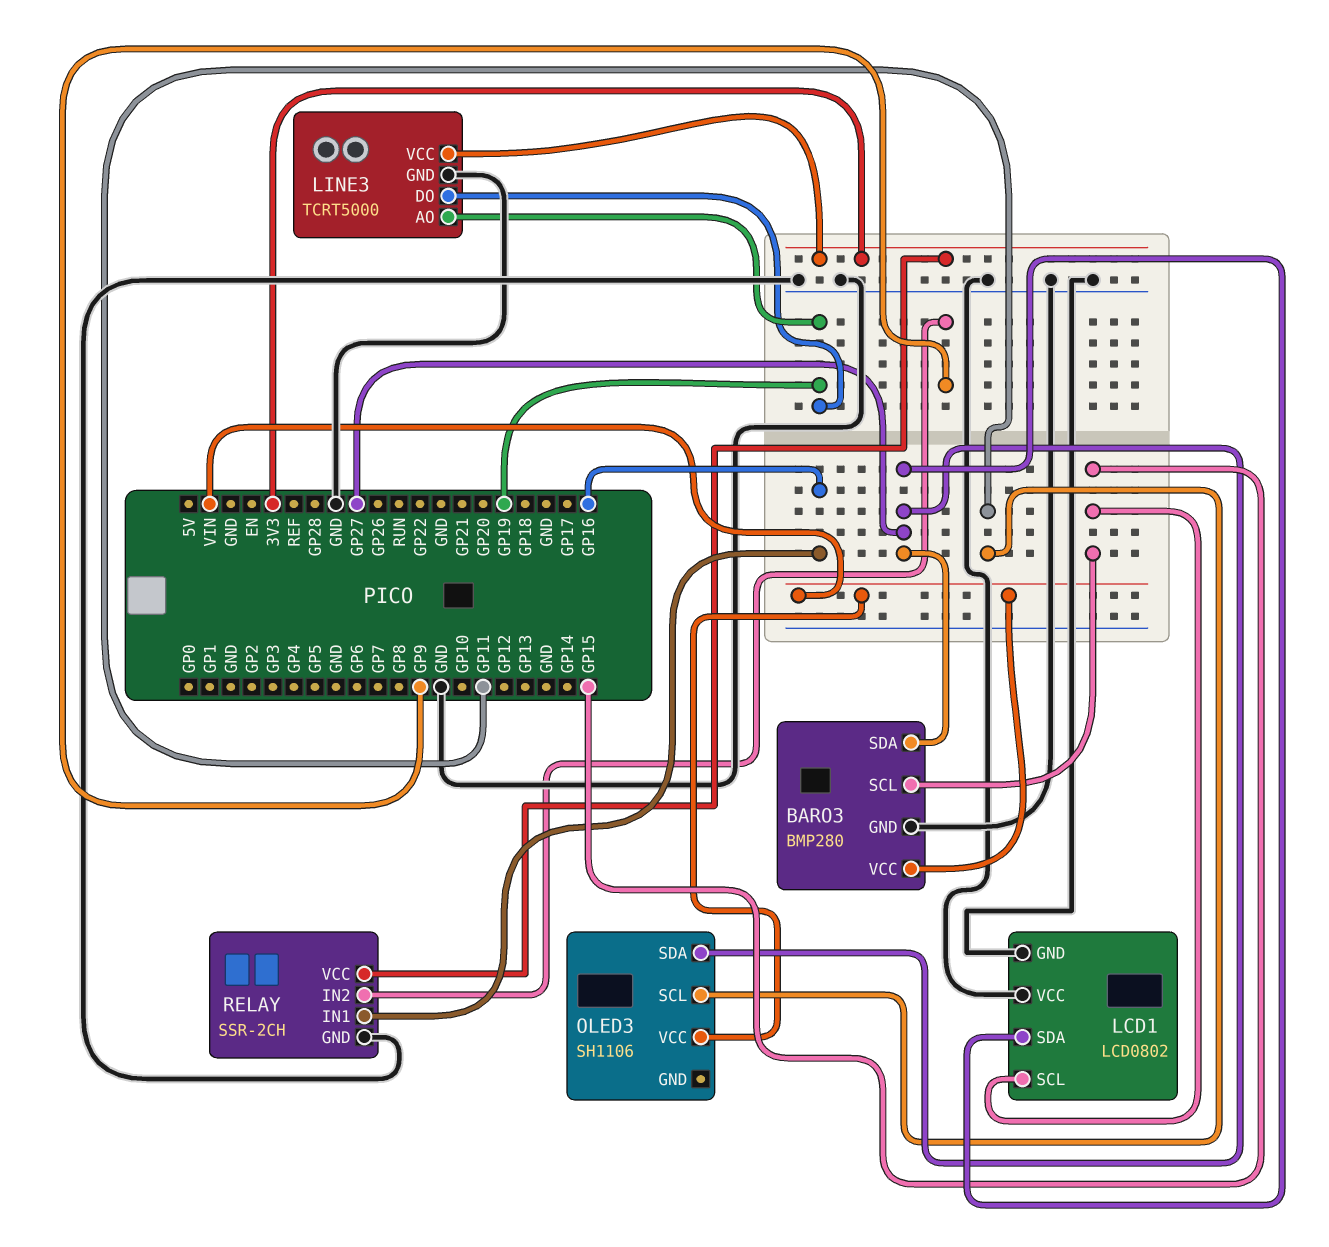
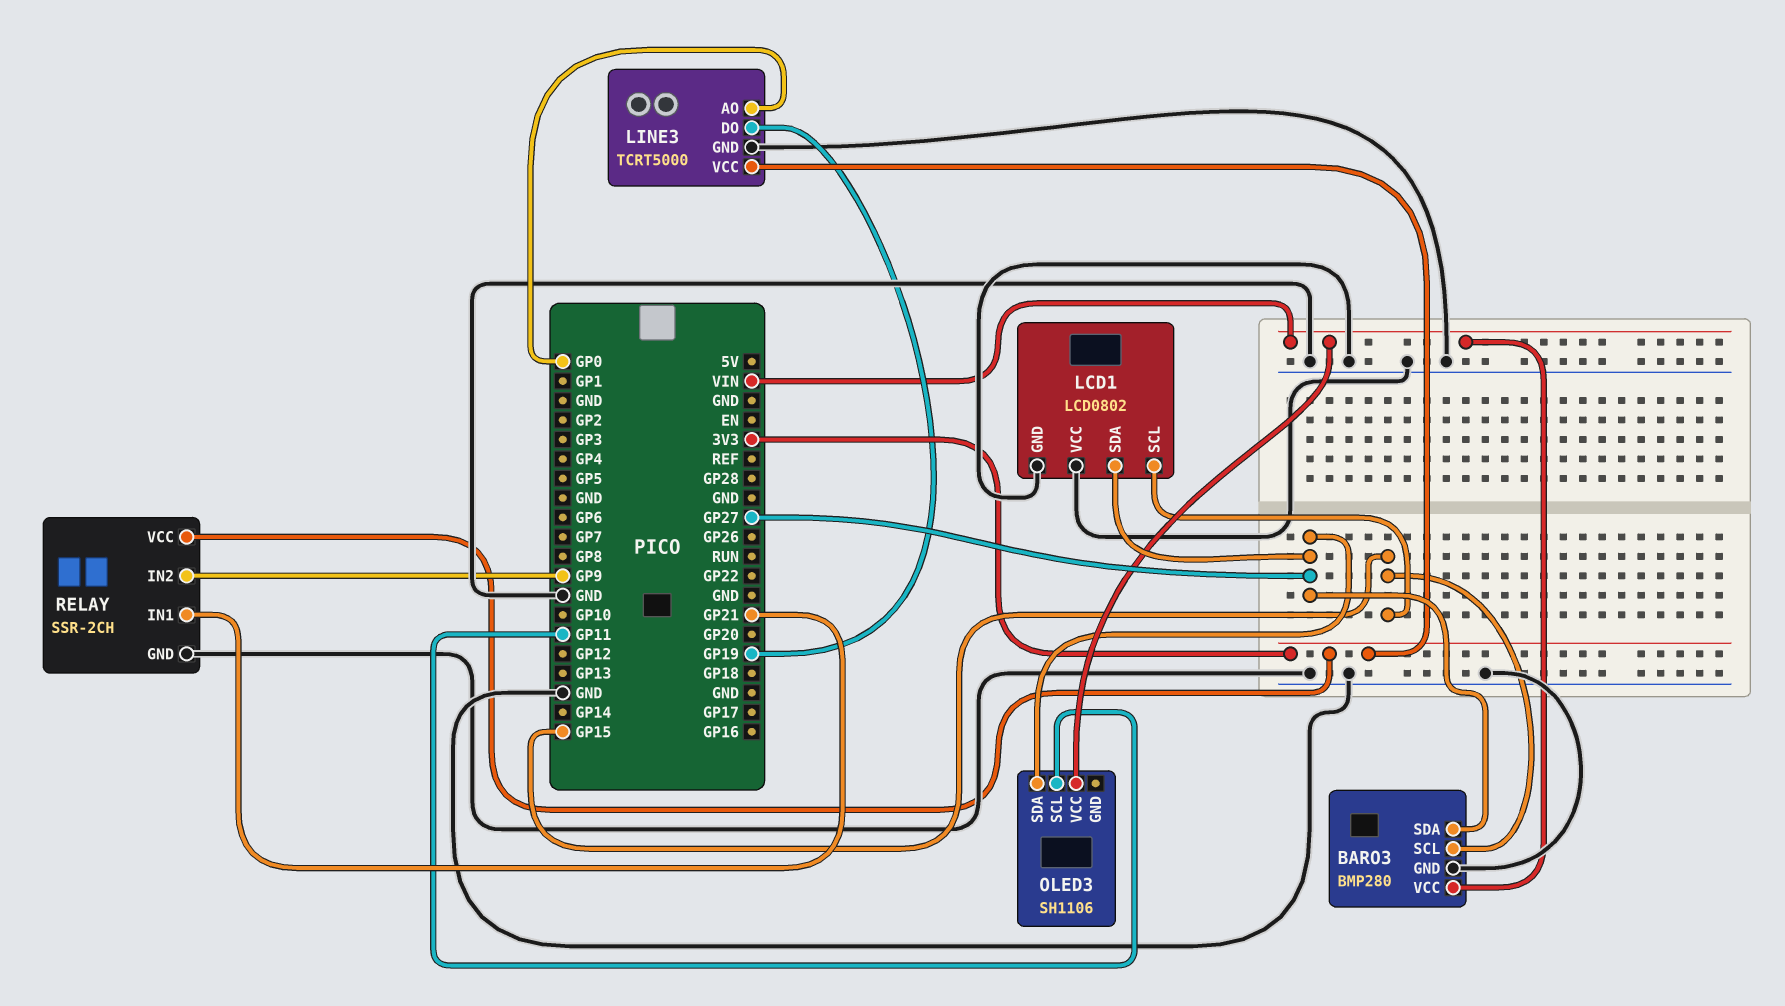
LINE3 pin AO: GP19 -> GP0
RELAY pin IN1: GP16 -> GP21

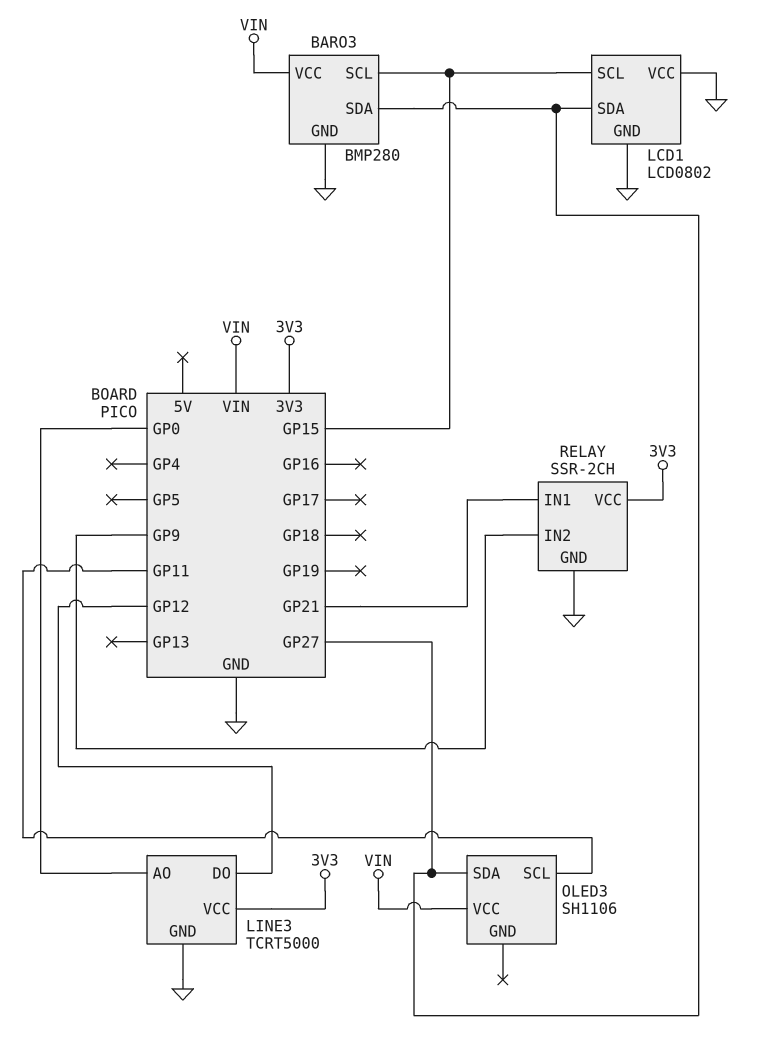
LINE3 pin DO: GP19 -> GP12

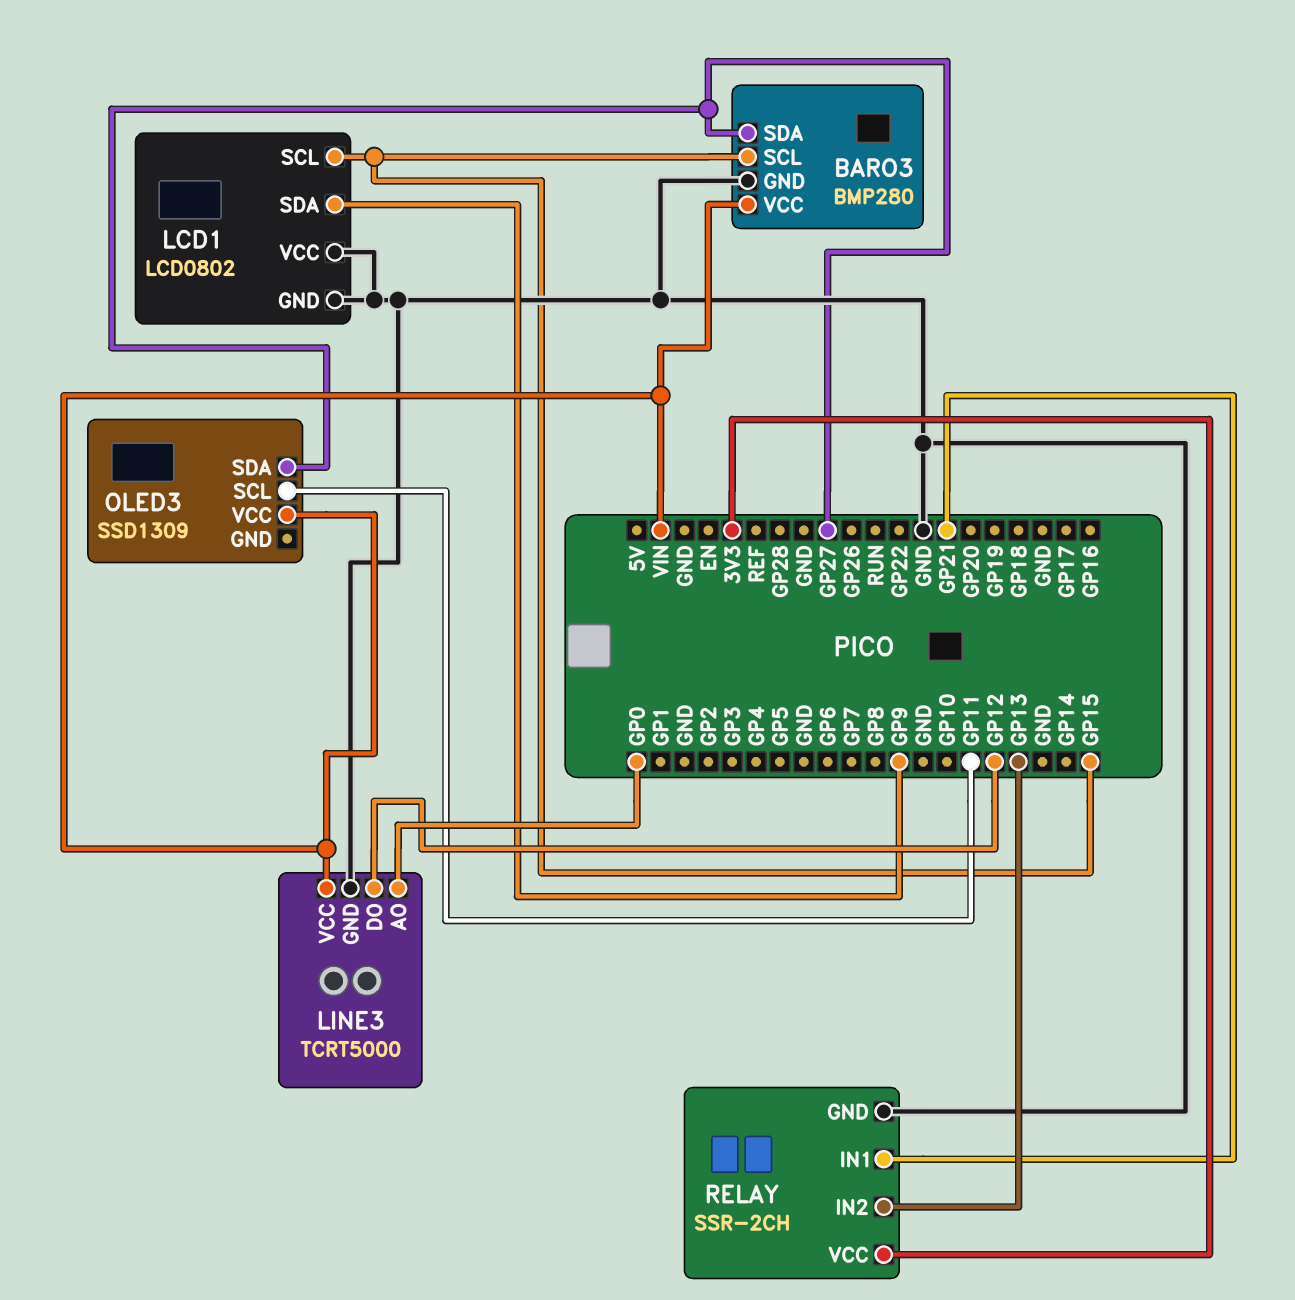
LCD1 pin SDA: GP27 -> GP9
LINE3 pin VCC: 3V3 -> VIN
OLED3: SH1106 -> SSD1309
RELAY pin IN2: GP9 -> GP13

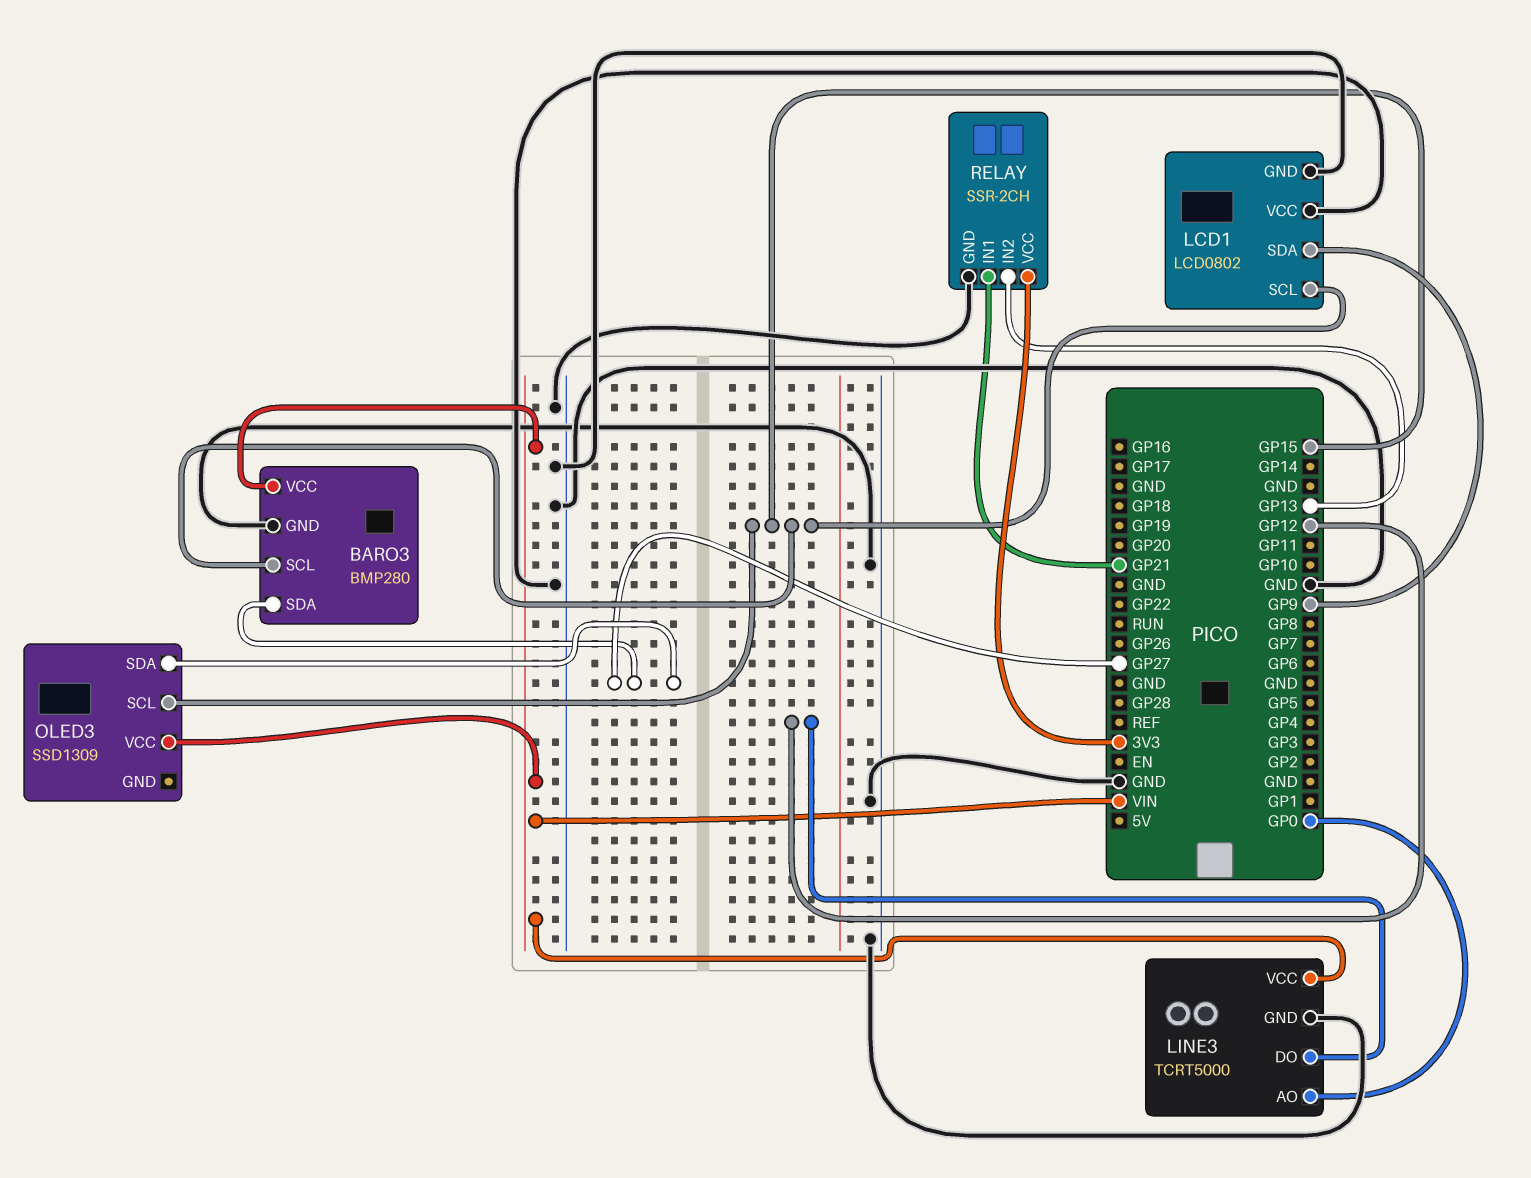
OLED3 pin SCL: GP11 -> GP15

